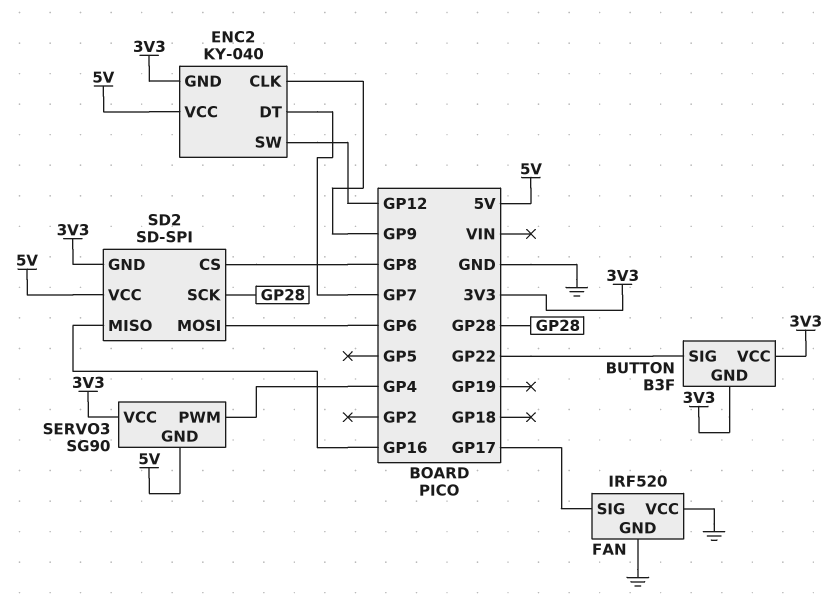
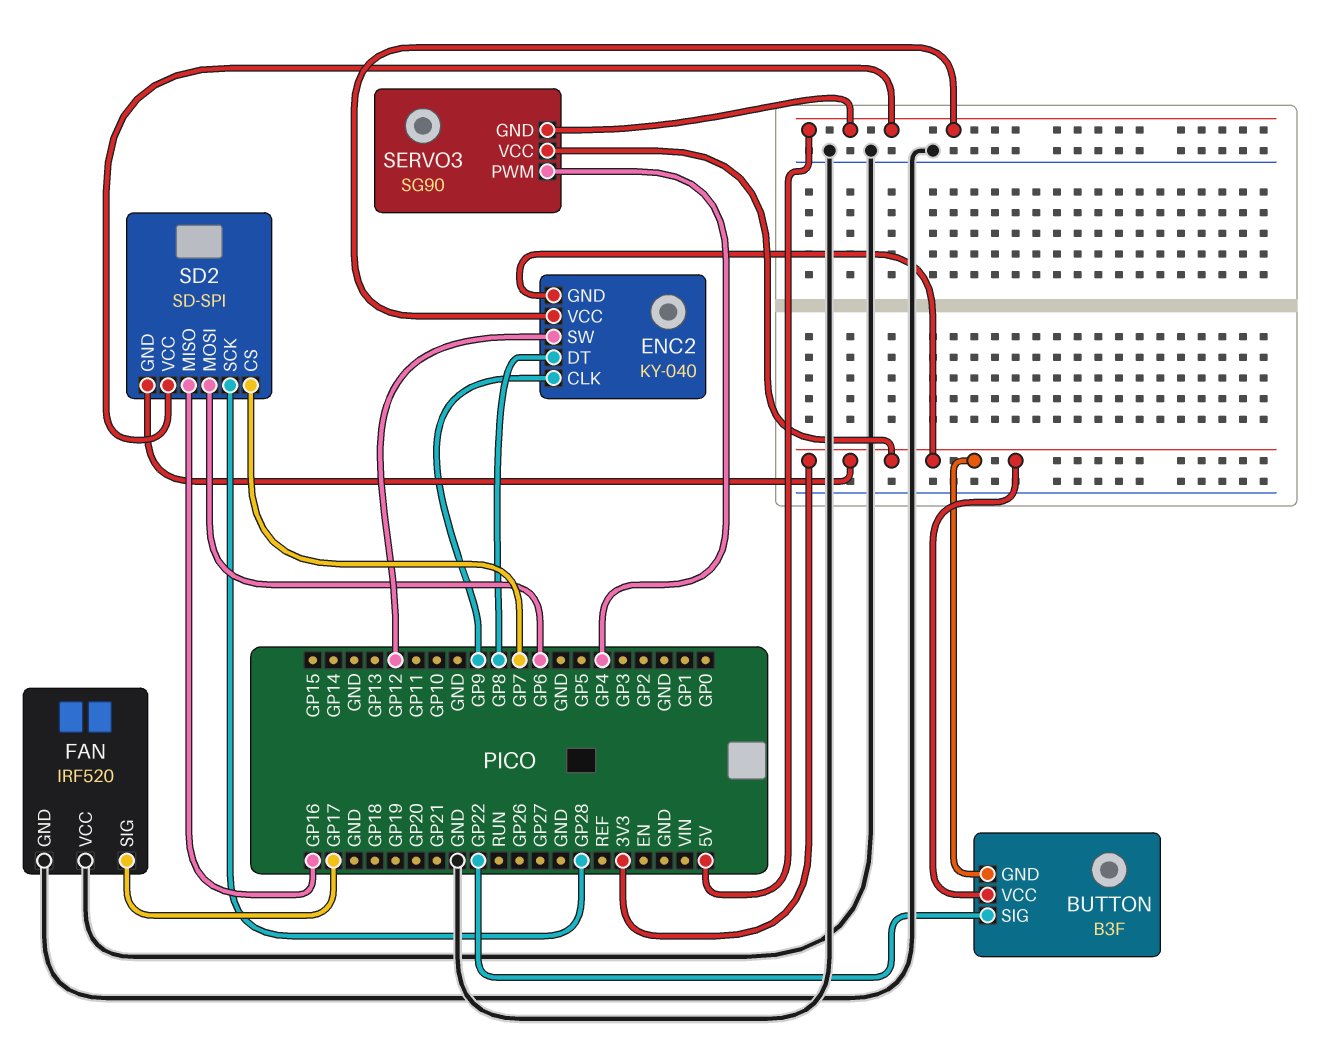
ENC2 pin DT: GP7 -> GP8
SD2 pin CS: GP8 -> GP7

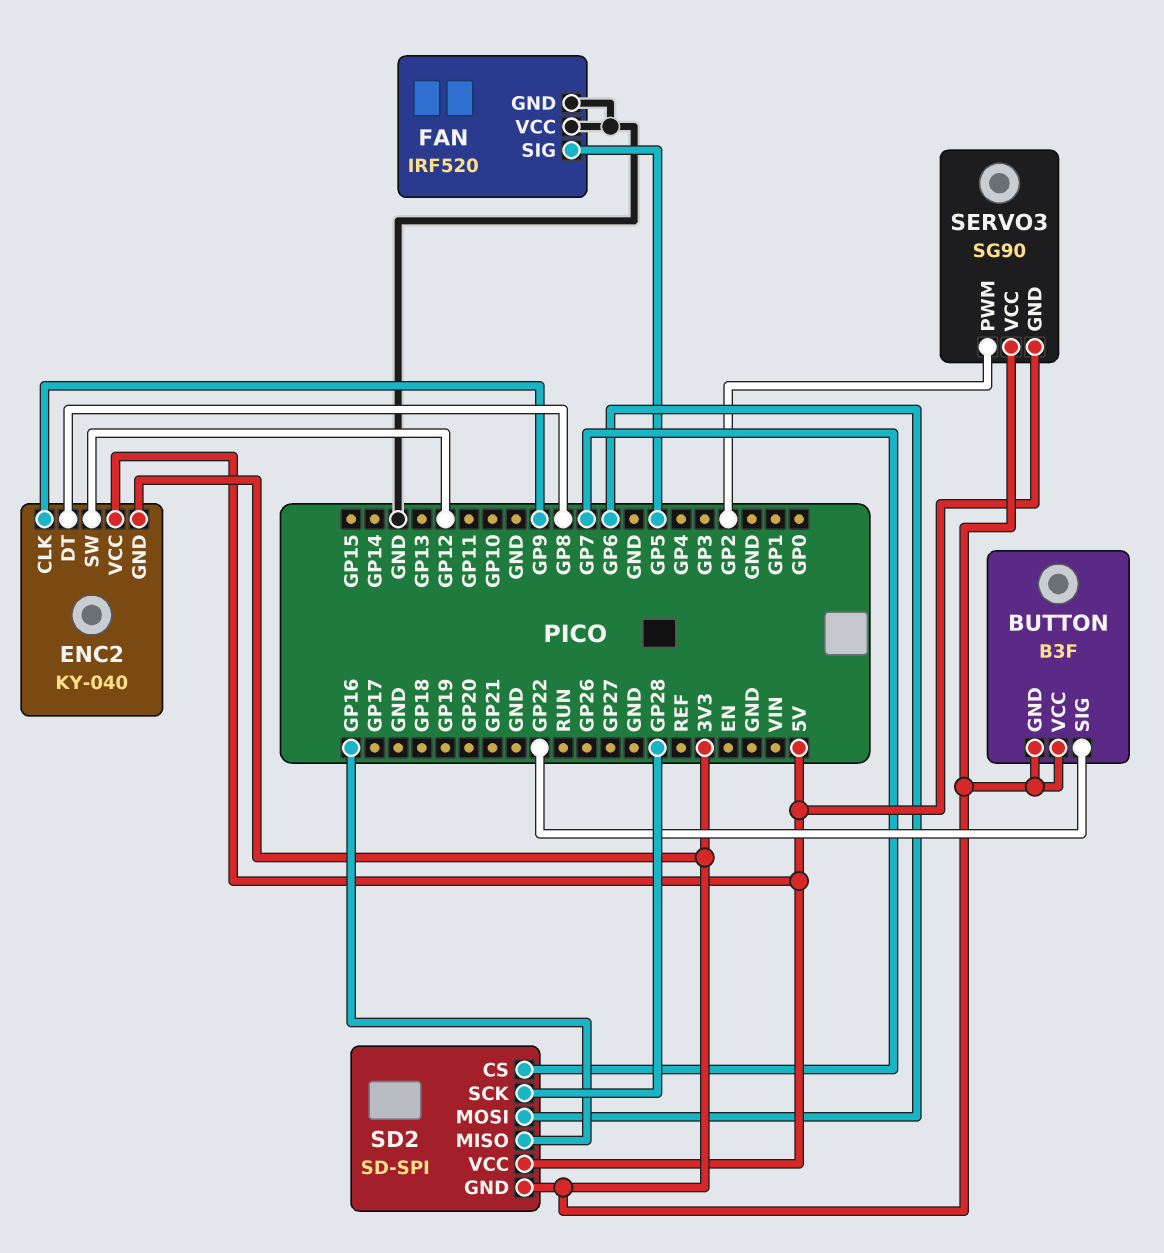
FAN pin SIG: GP17 -> GP5
SERVO3 pin PWM: GP4 -> GP2

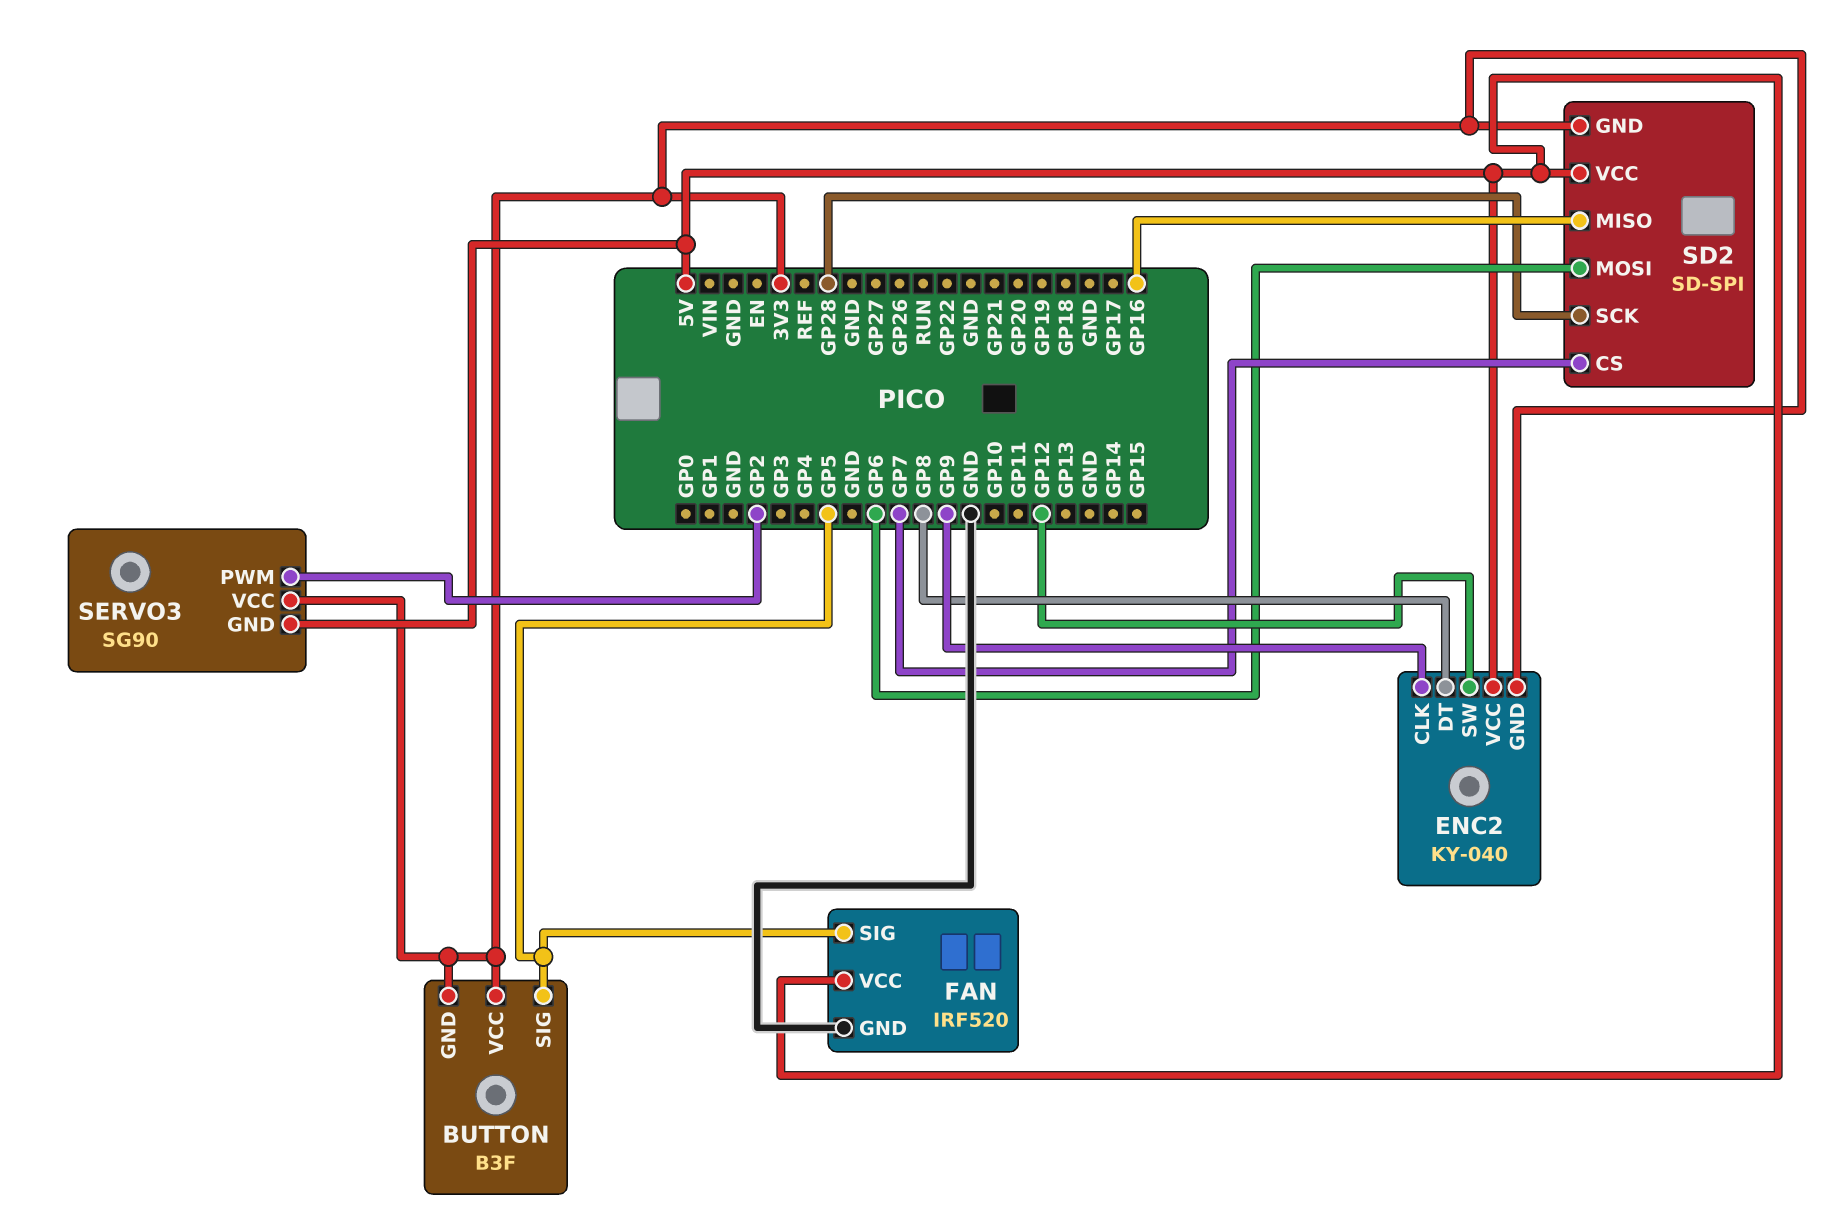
BUTTON pin SIG: GP22 -> GP5
FAN pin VCC: GND -> 5V

